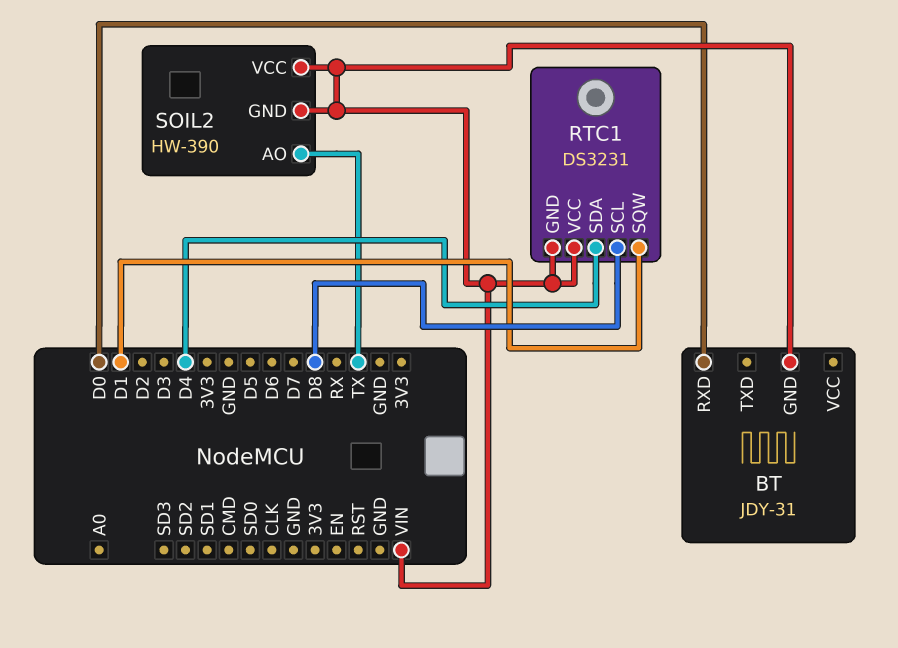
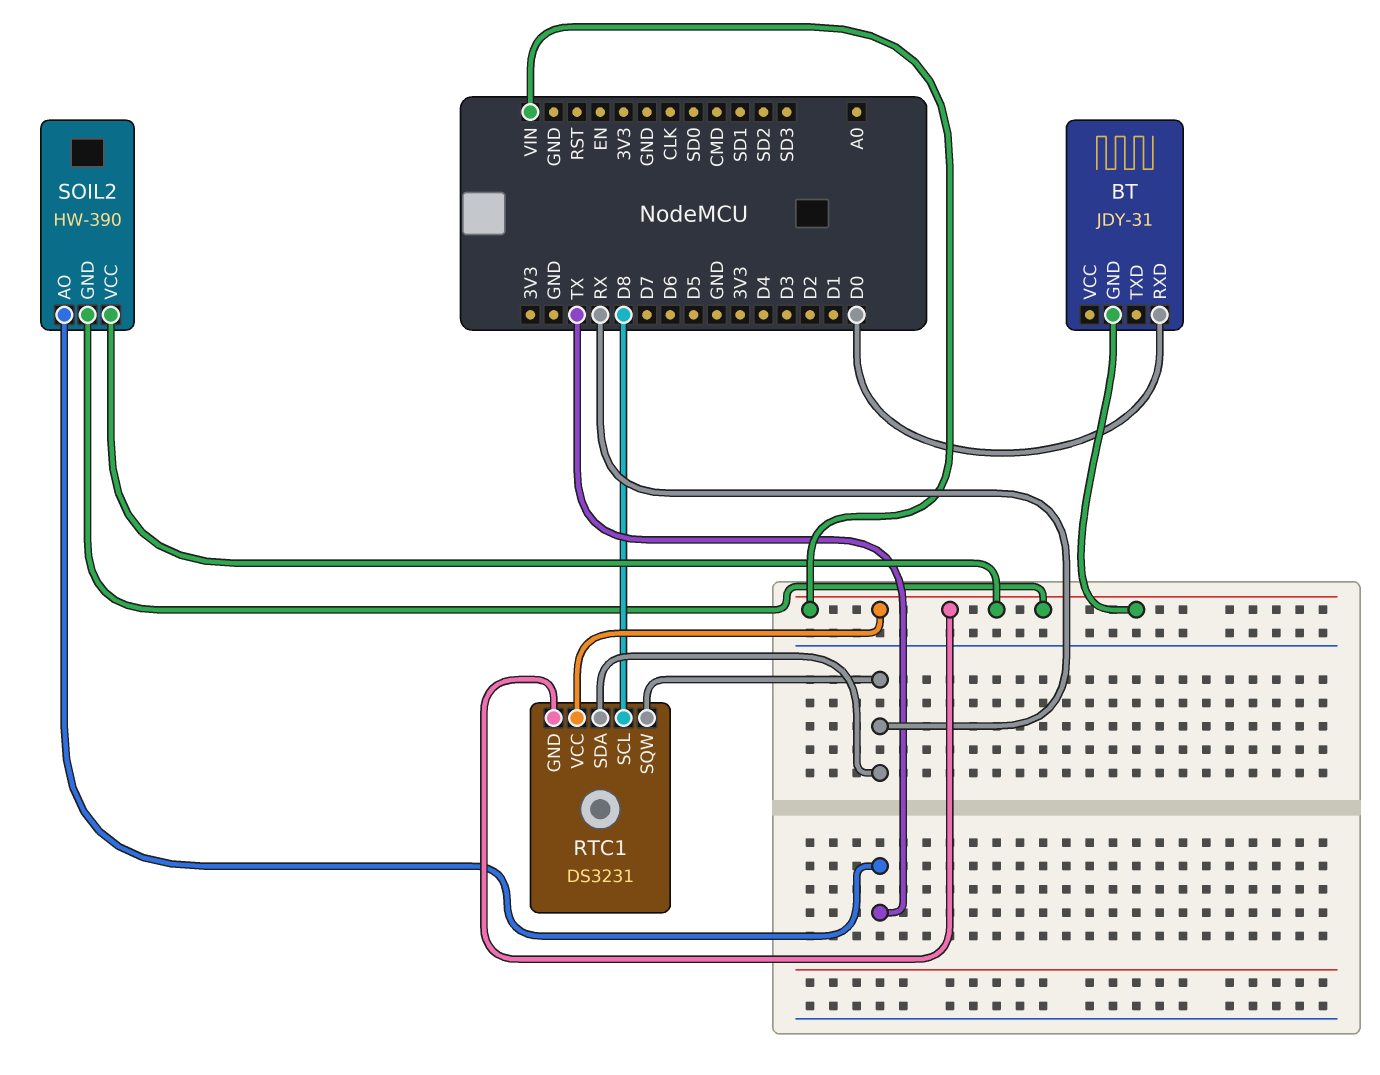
RTC1 pin SDA: D4 -> RX
RTC1 pin SQW: D1 -> RX

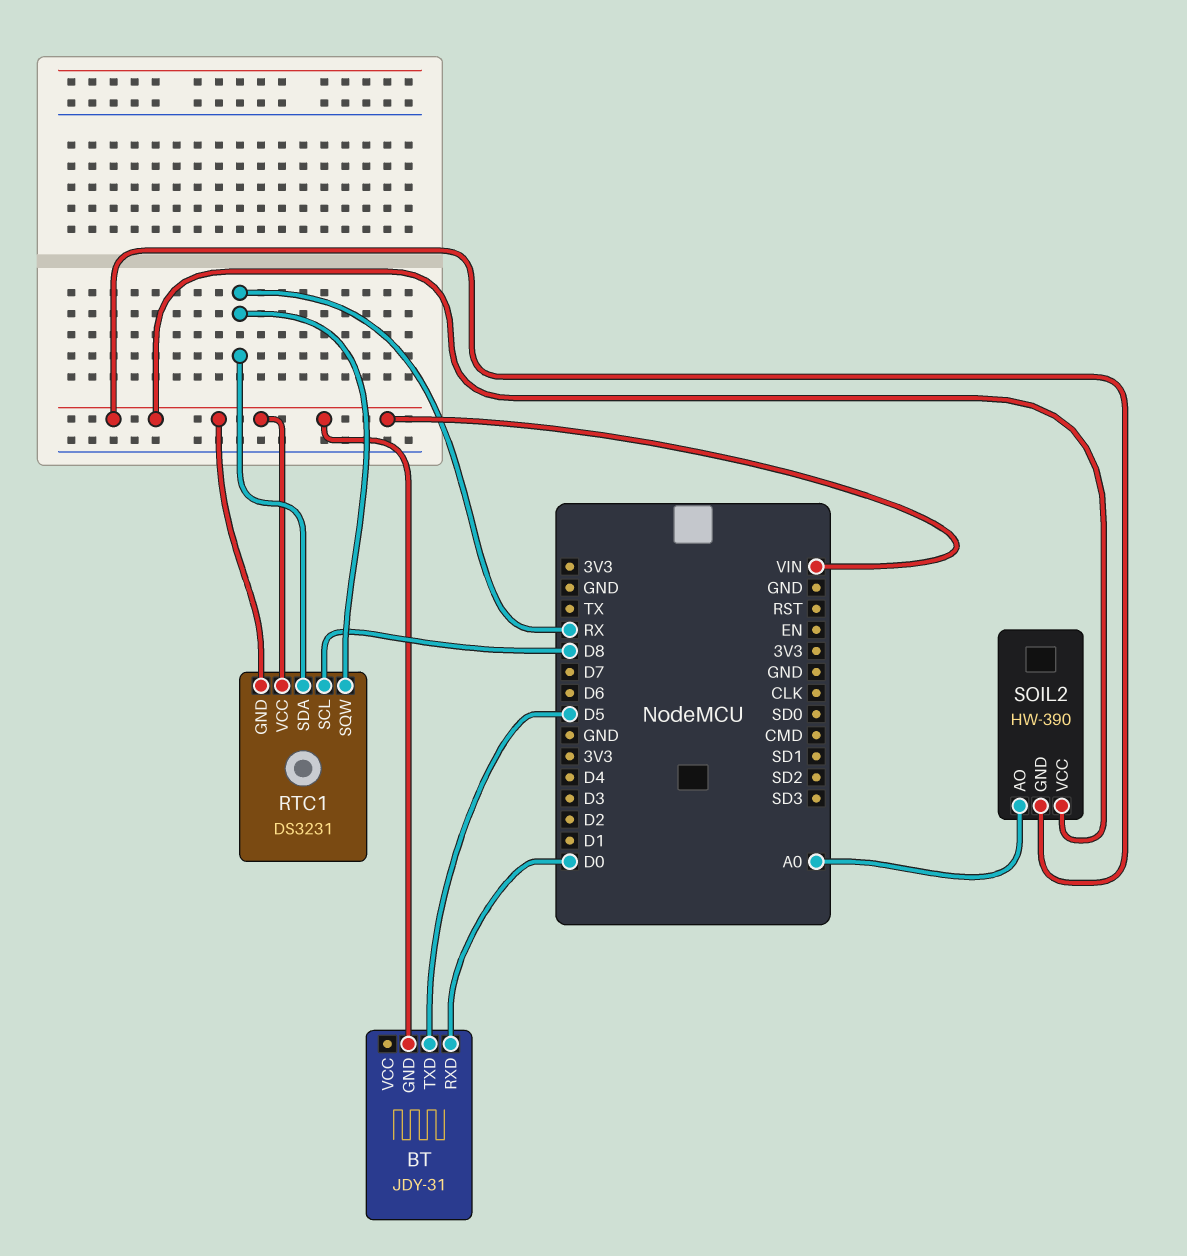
BT pin TXD: none -> D5
SOIL2 pin AO: TX -> A0

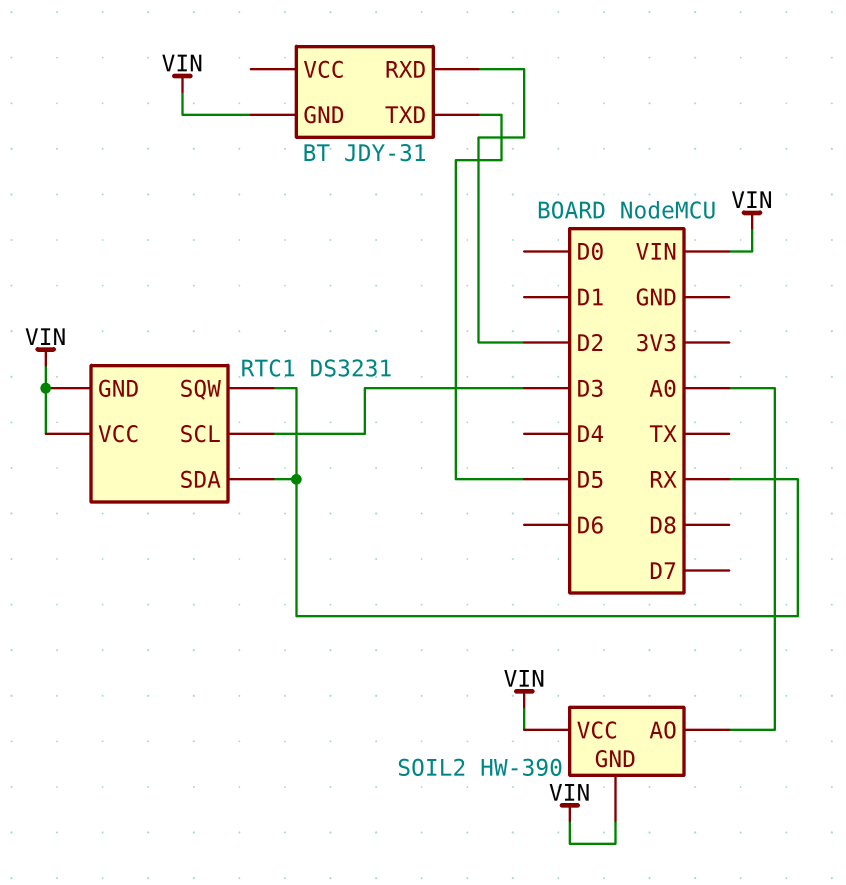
BT pin RXD: D0 -> D2
RTC1 pin SCL: D8 -> D3

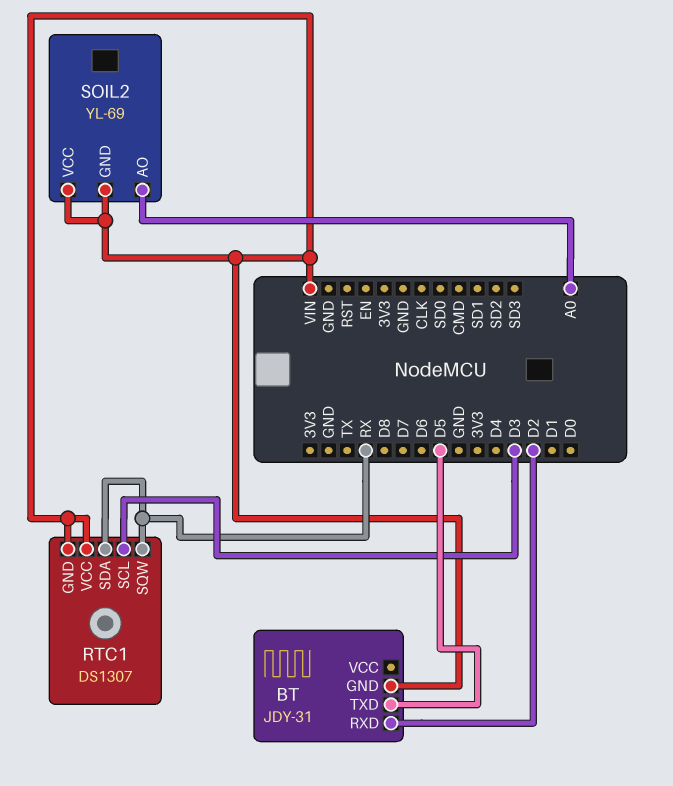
RTC1: DS3231 -> DS1307
SOIL2: HW-390 -> YL-69

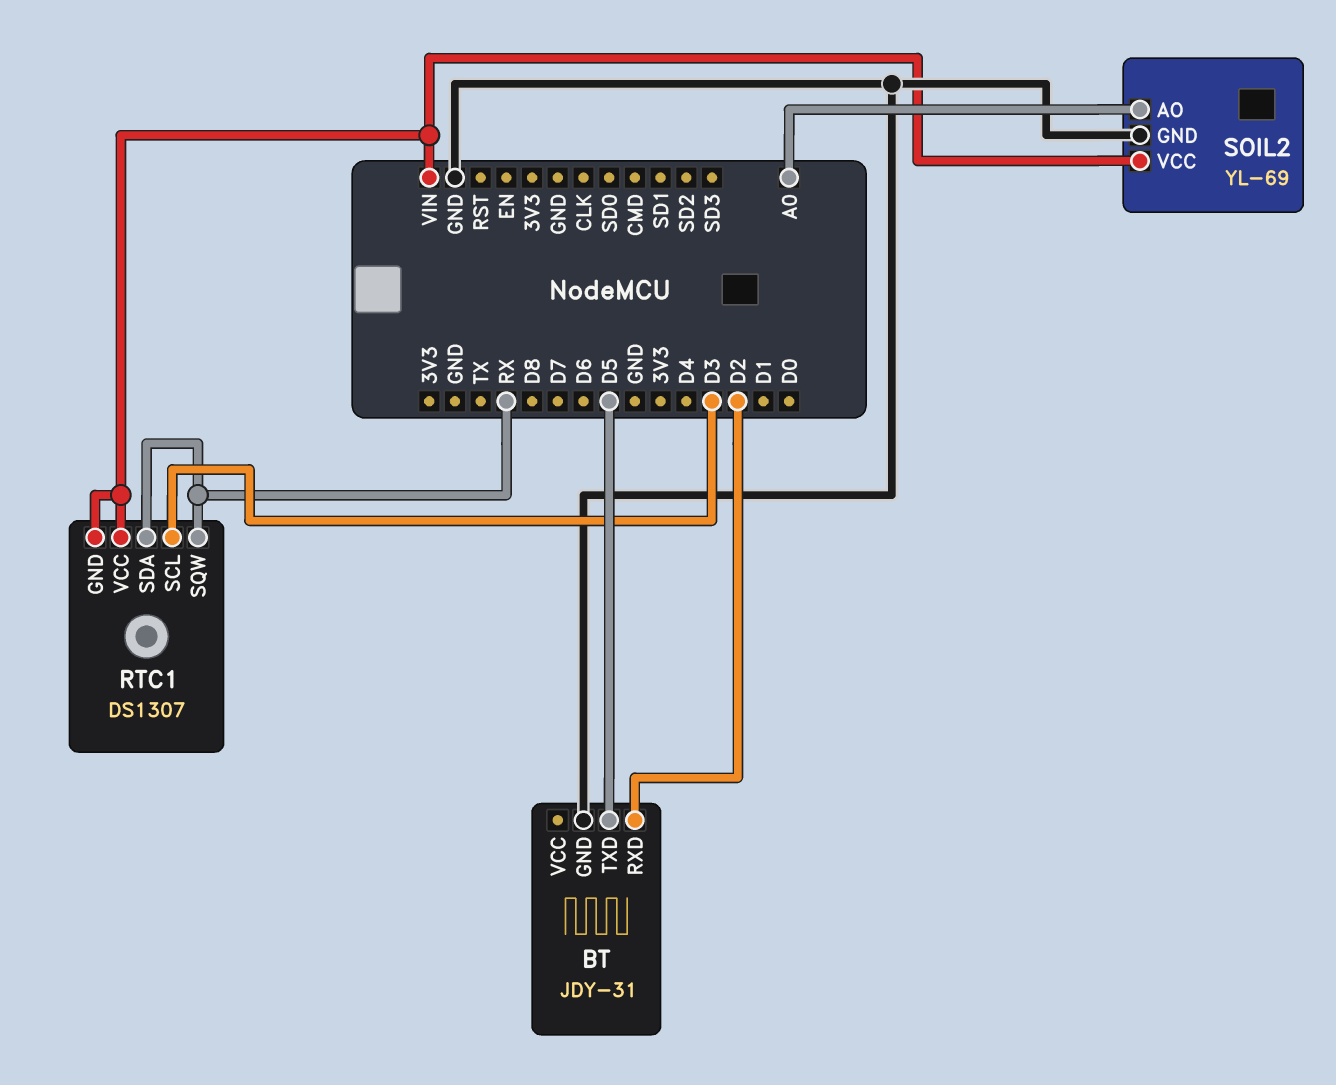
BT pin GND: VIN -> GND
SOIL2 pin GND: VIN -> GND

